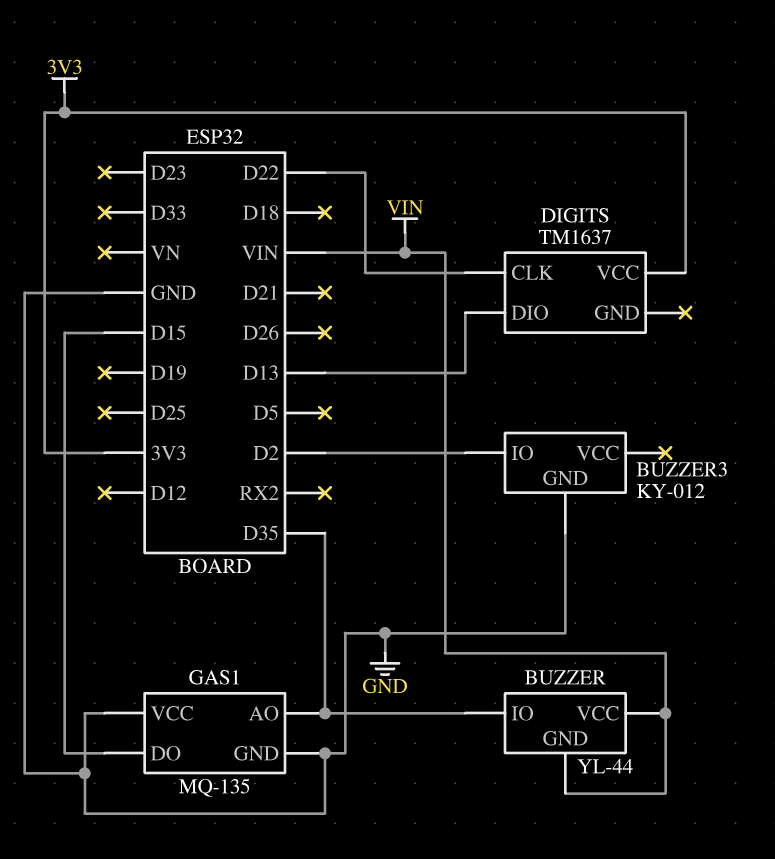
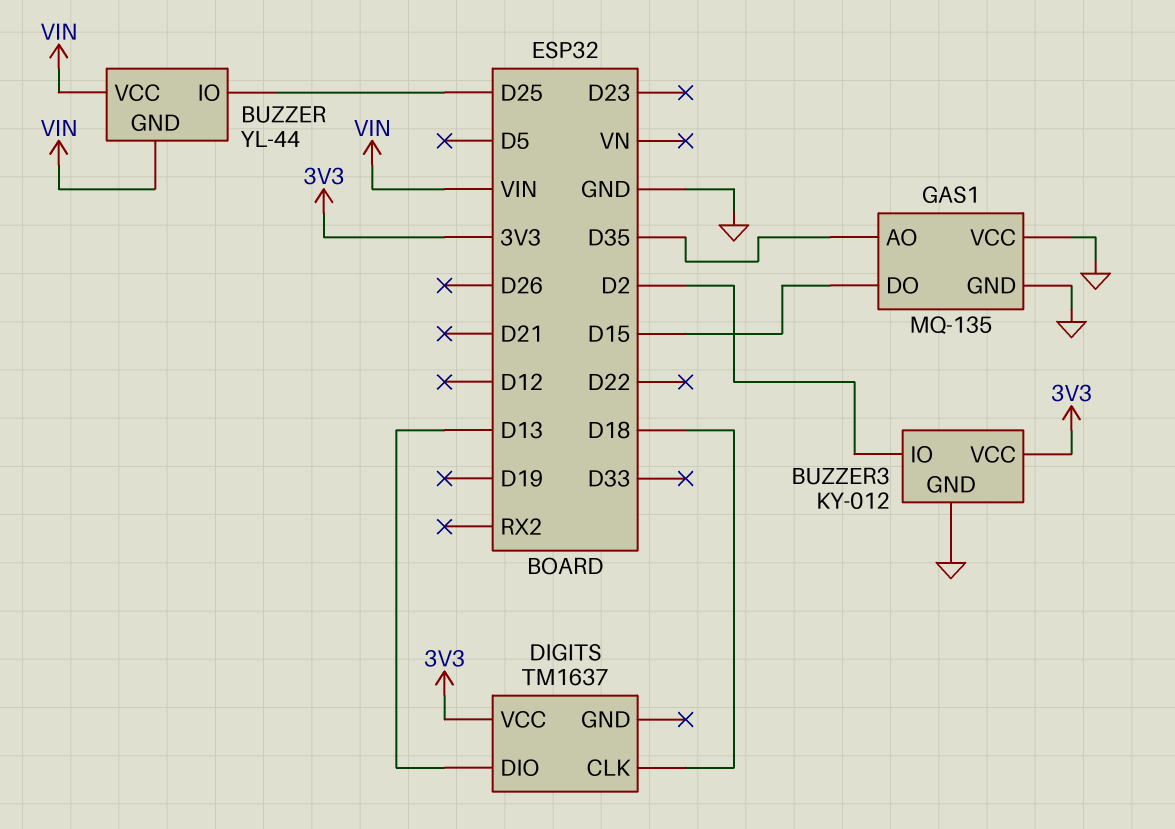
BUZZER pin IO: D35 -> D25
BUZZER3 pin VCC: none -> 3V3
DIGITS pin CLK: D22 -> D18

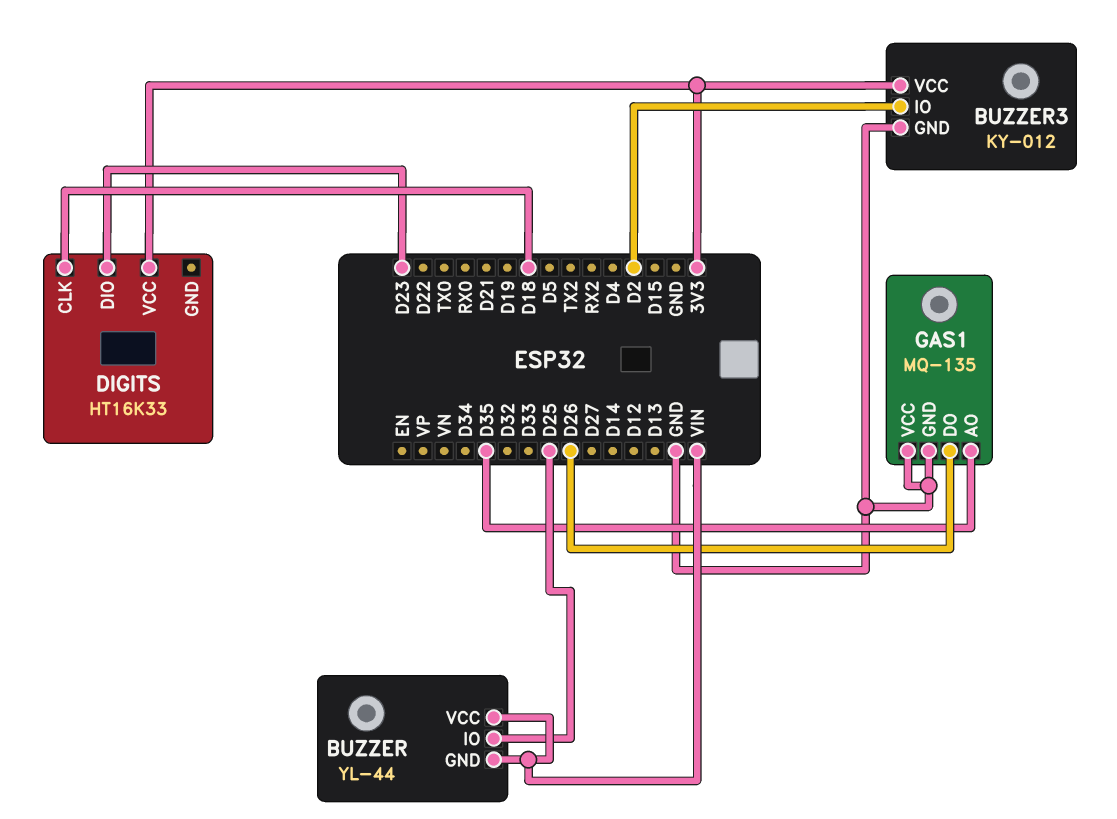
DIGITS: TM1637 -> HT16K33
DIGITS pin DIO: D13 -> D23
GAS1 pin DO: D15 -> D26

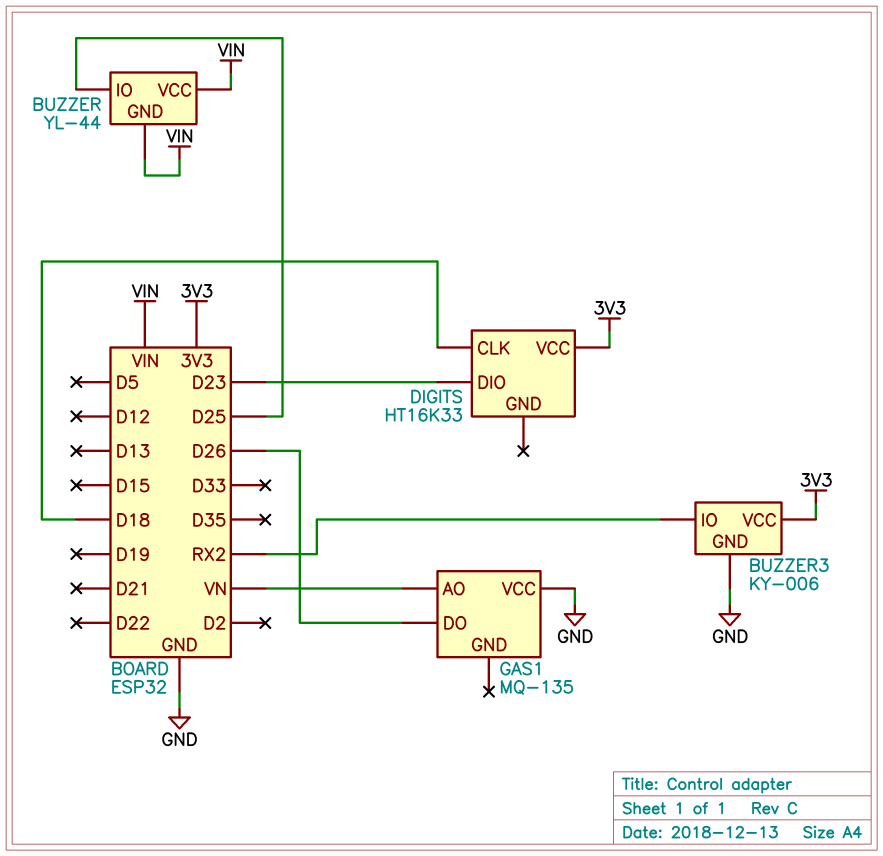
BUZZER3: KY-012 -> KY-006
BUZZER3 pin IO: D2 -> RX2
GAS1 pin AO: D35 -> VN
GAS1 pin GND: GND -> none

